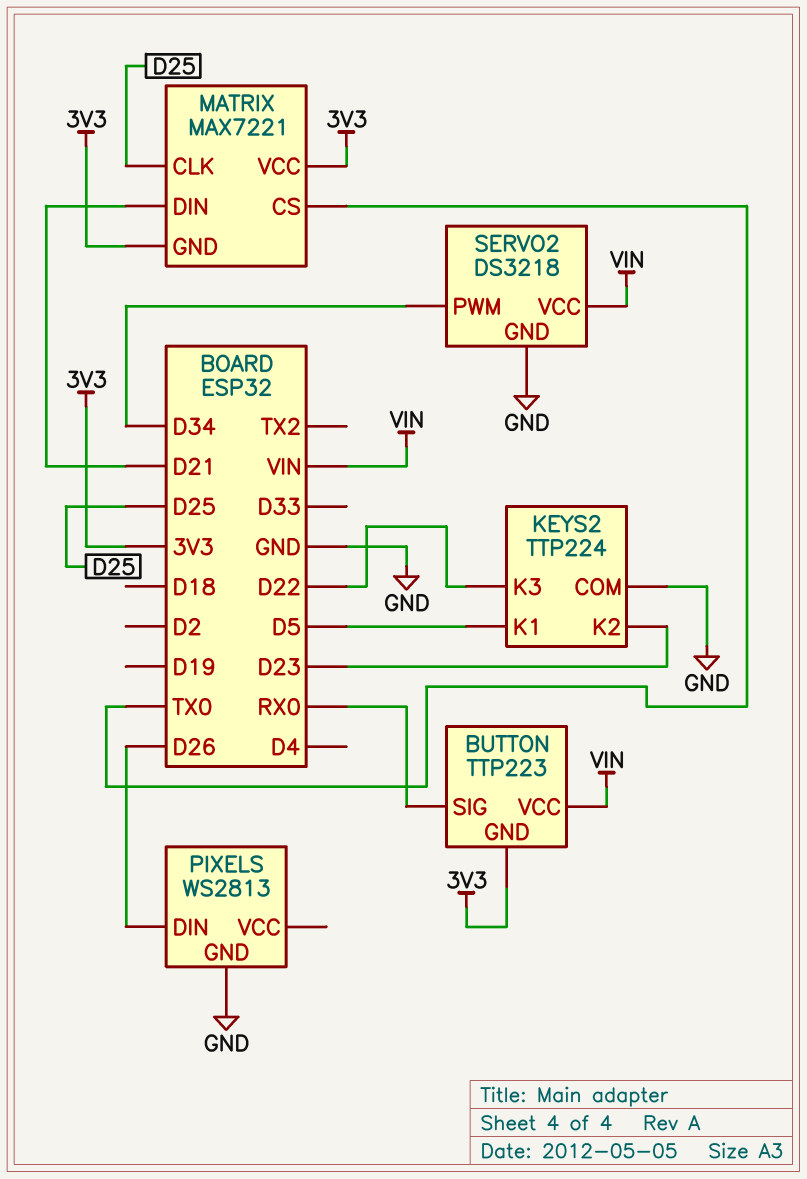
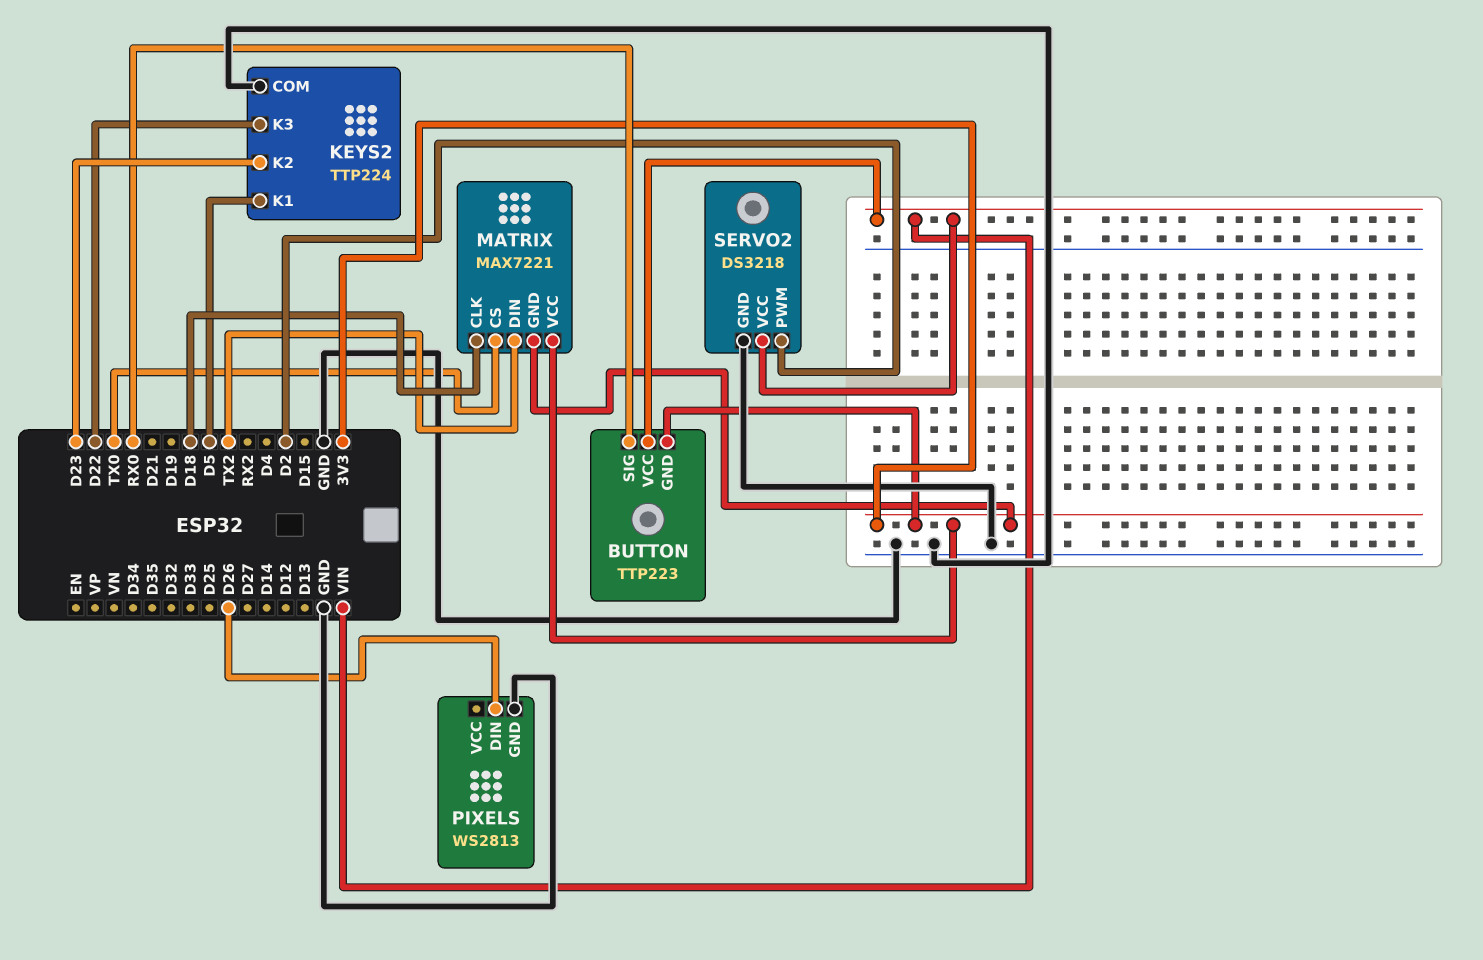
MATRIX pin CLK: D25 -> D18
MATRIX pin DIN: D21 -> TX2
SERVO2 pin PWM: D34 -> D2

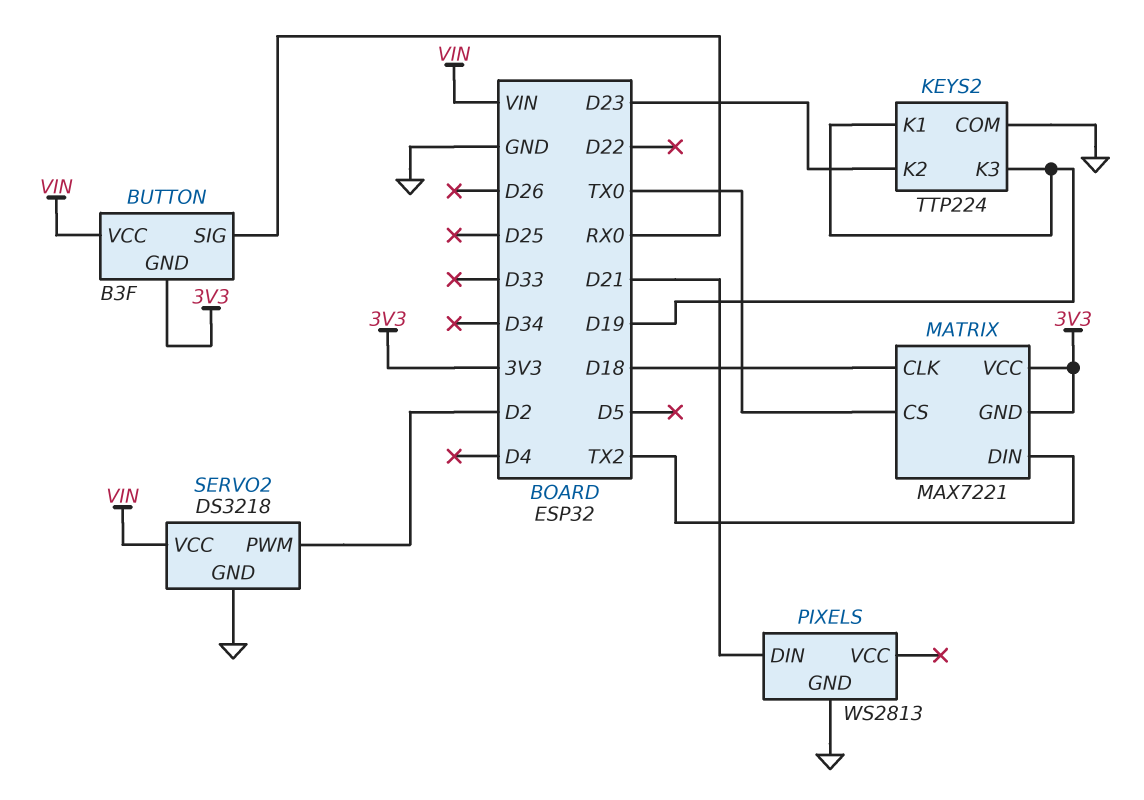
BUTTON: TTP223 -> B3F
KEYS2 pin K1: D5 -> D19
KEYS2 pin K3: D22 -> D19
PIXELS pin DIN: D26 -> D21

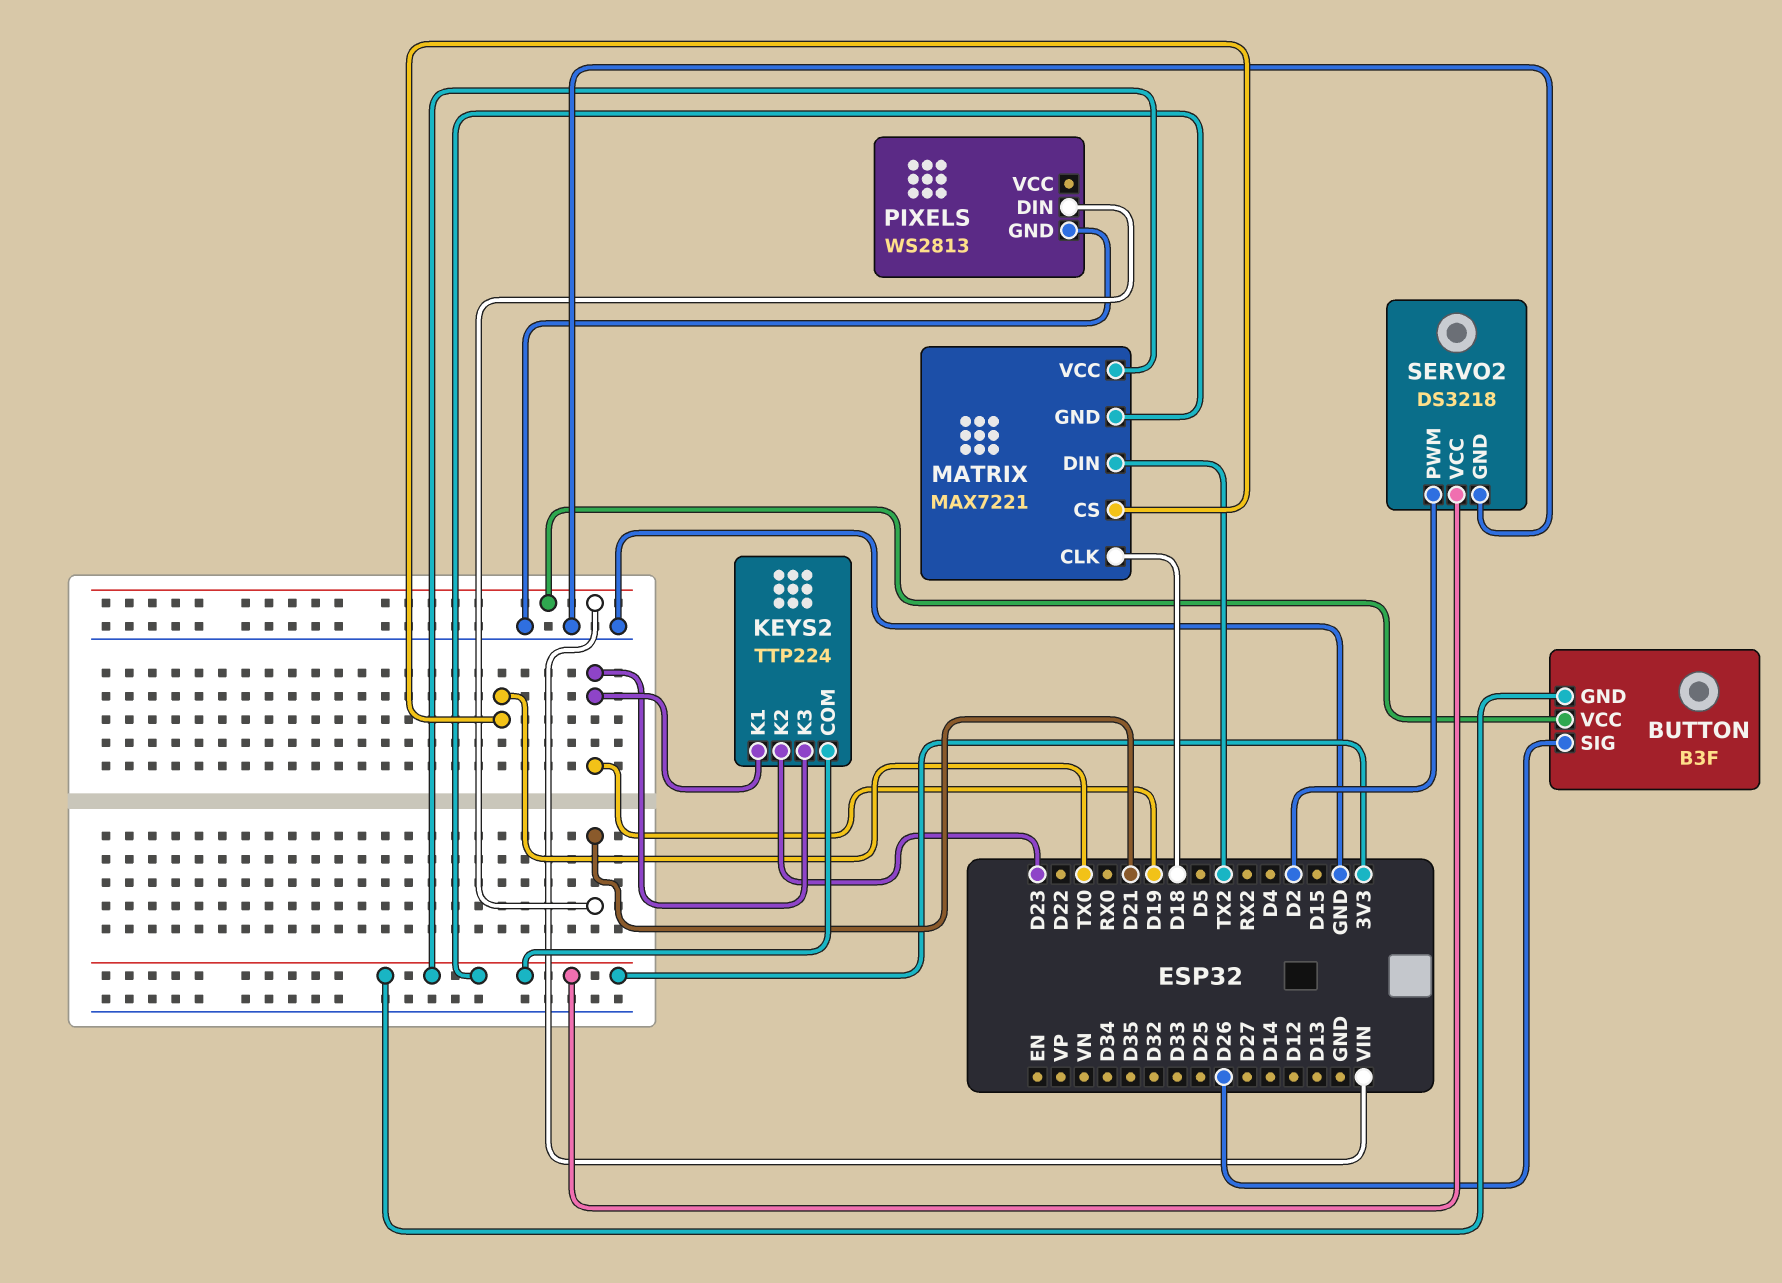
BUTTON pin SIG: RX0 -> D26
KEYS2 pin COM: GND -> 3V3
SERVO2 pin VCC: VIN -> 3V3

